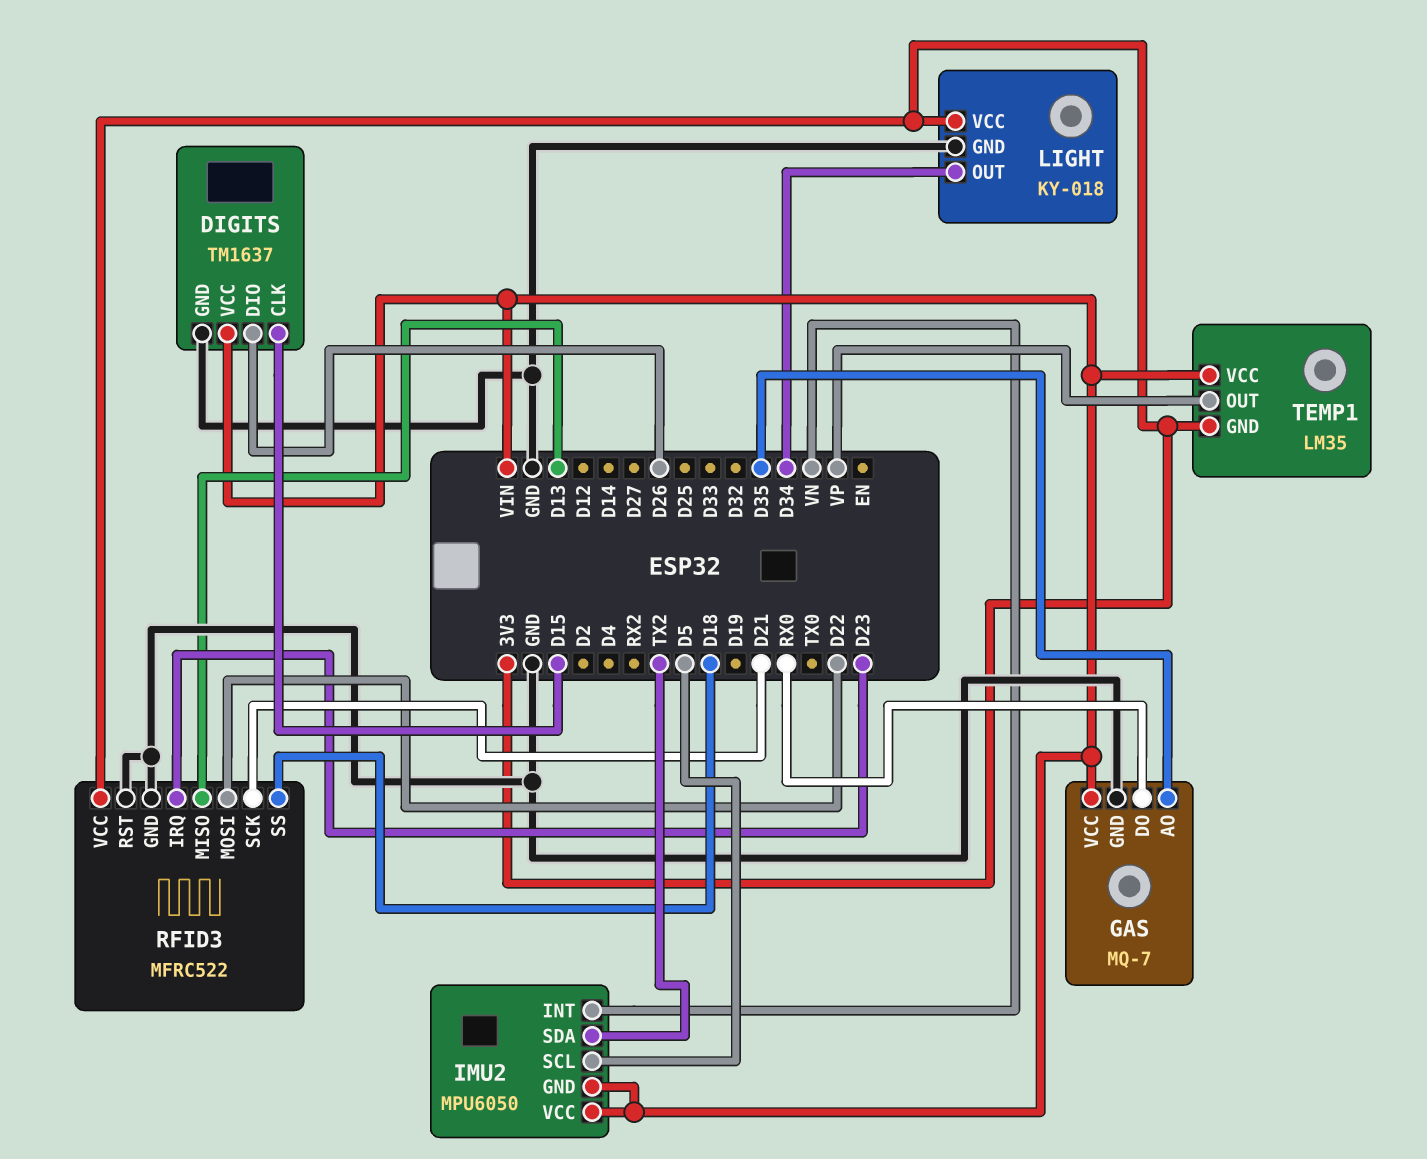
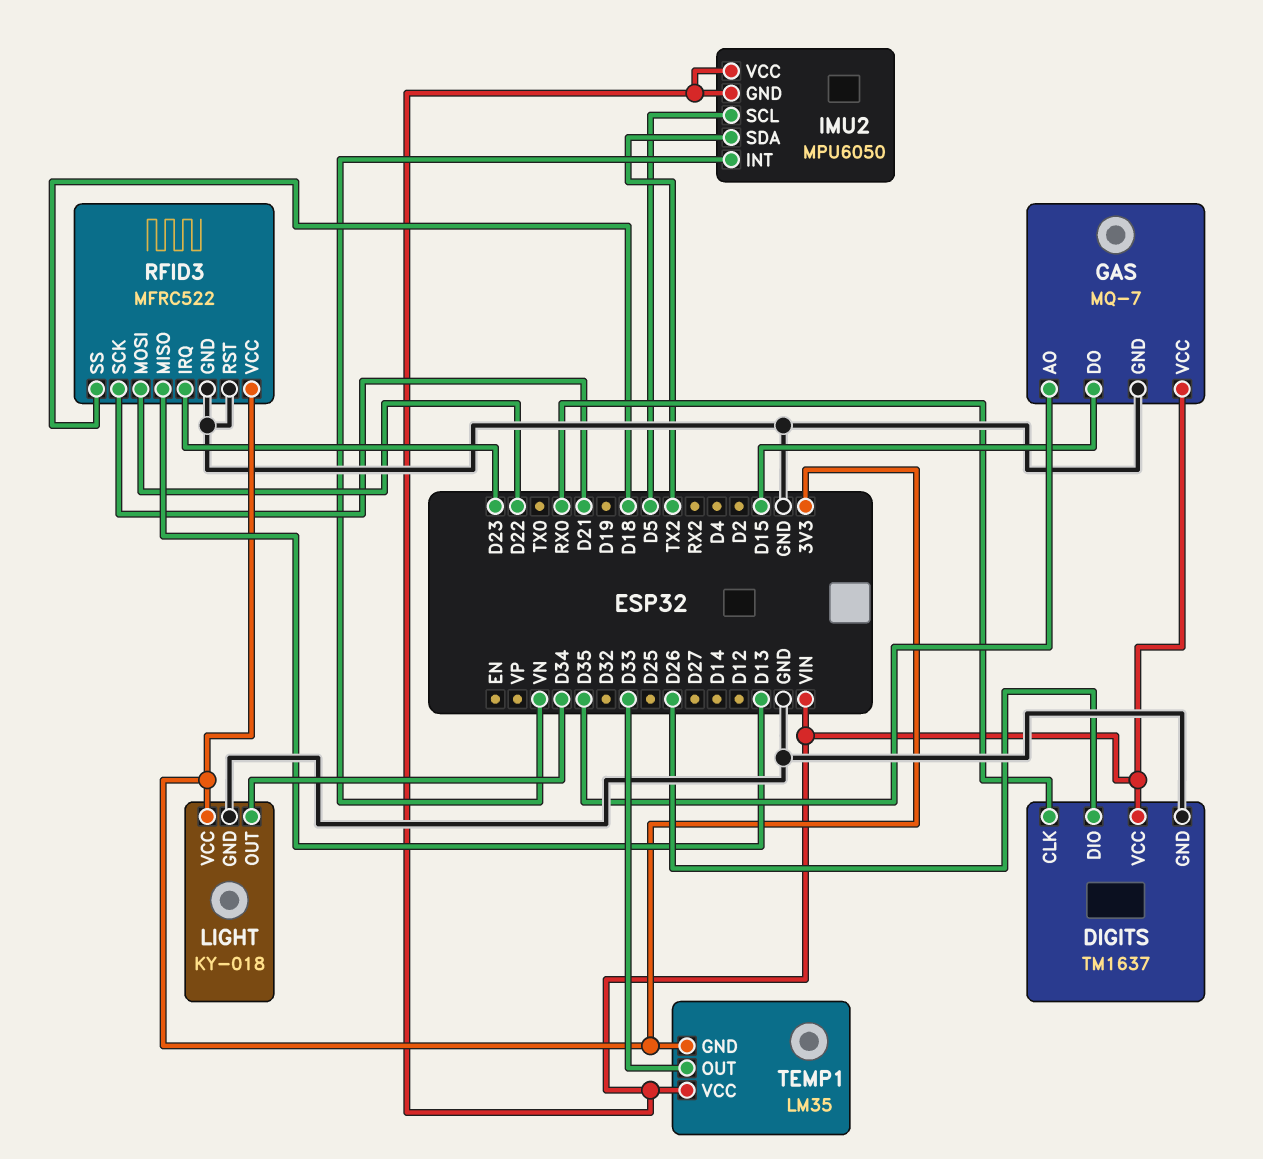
DIGITS pin CLK: D15 -> RX0
GAS pin DO: RX0 -> D15
TEMP1 pin OUT: VP -> D33

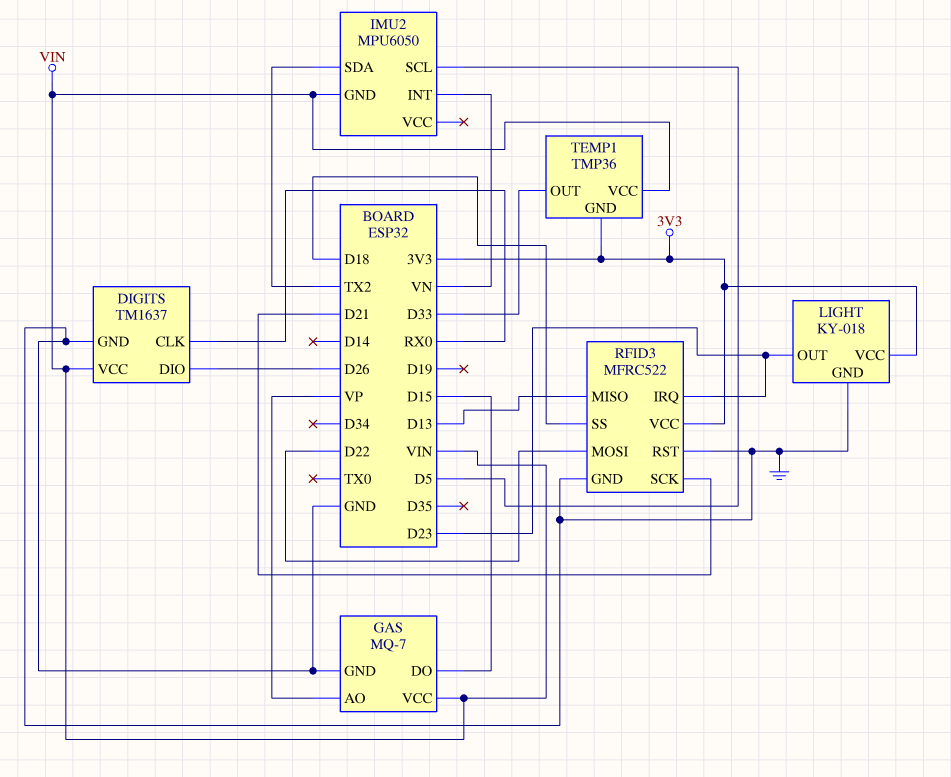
GAS pin AO: D35 -> VP
IMU2 pin VCC: VIN -> none
LIGHT pin OUT: D34 -> D23
TEMP1: LM35 -> TMP36

